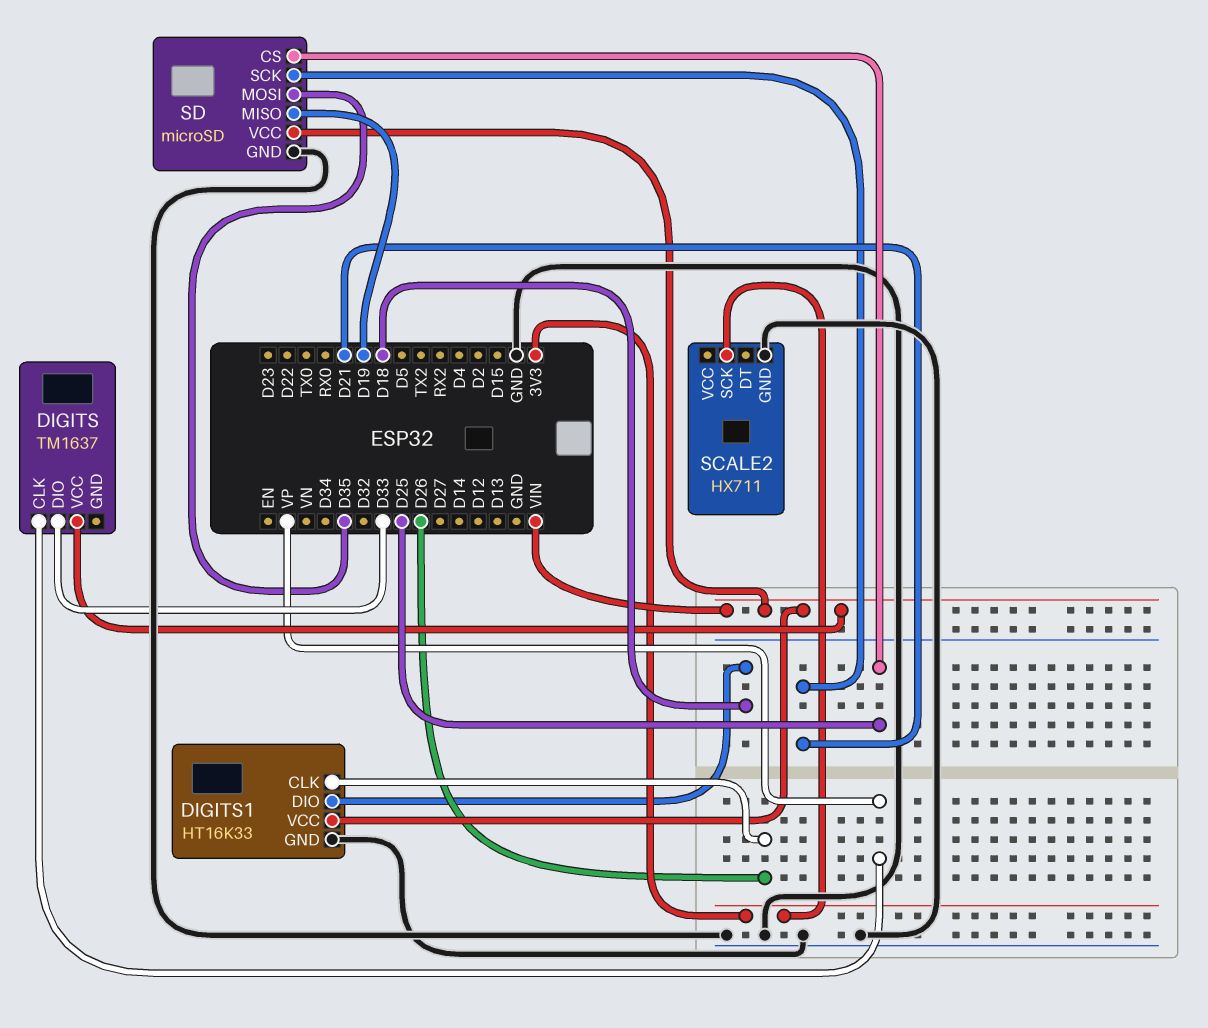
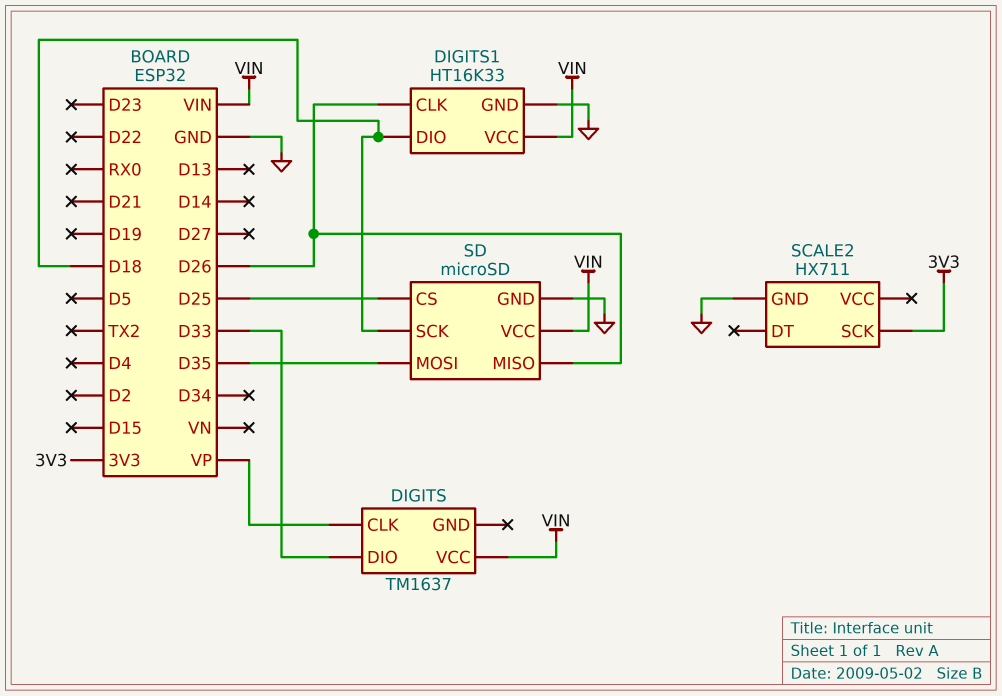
SD pin MISO: D19 -> D26
SD pin SCK: D21 -> D18

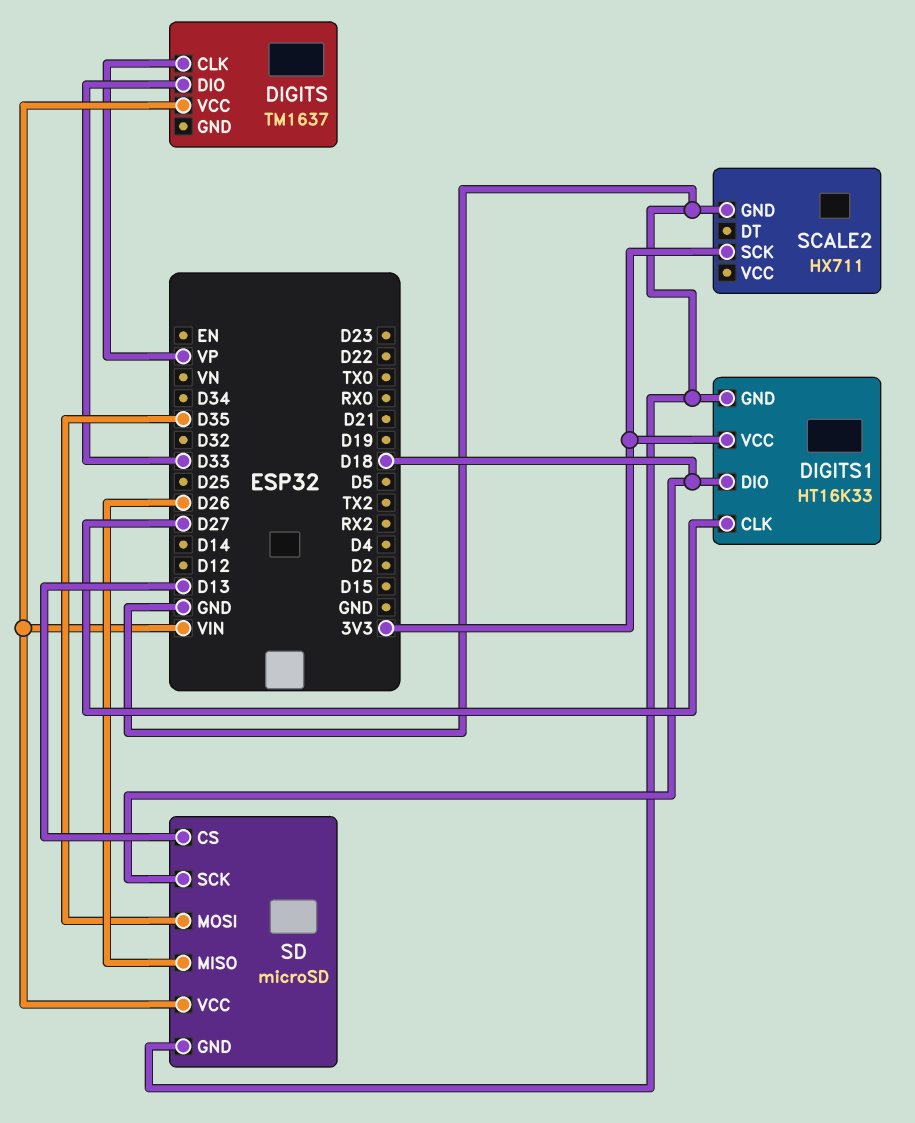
DIGITS1 pin CLK: D26 -> D27
DIGITS1 pin VCC: VIN -> 3V3
SD pin CS: D25 -> D13

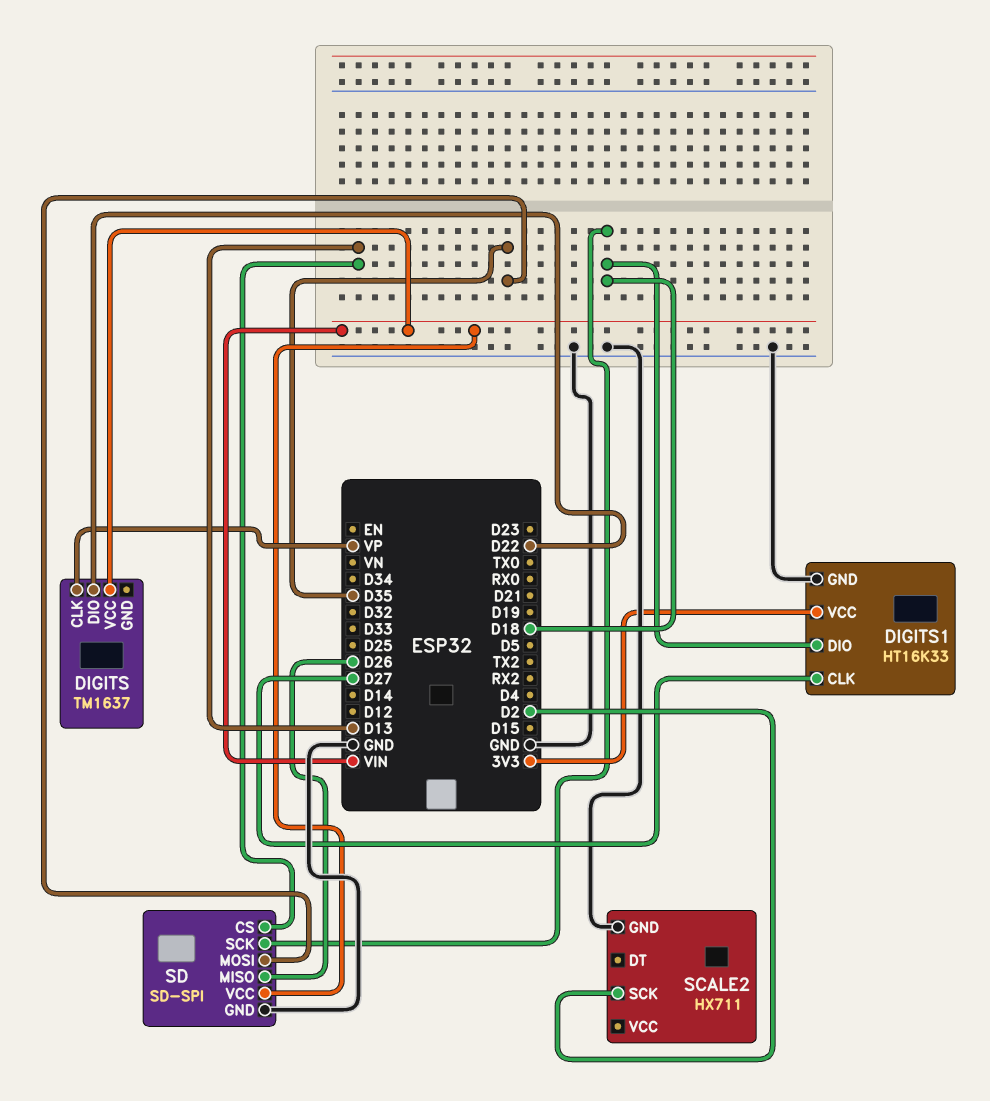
DIGITS pin DIO: D33 -> D22
SCALE2 pin SCK: 3V3 -> D2
SD: microSD -> SD-SPI

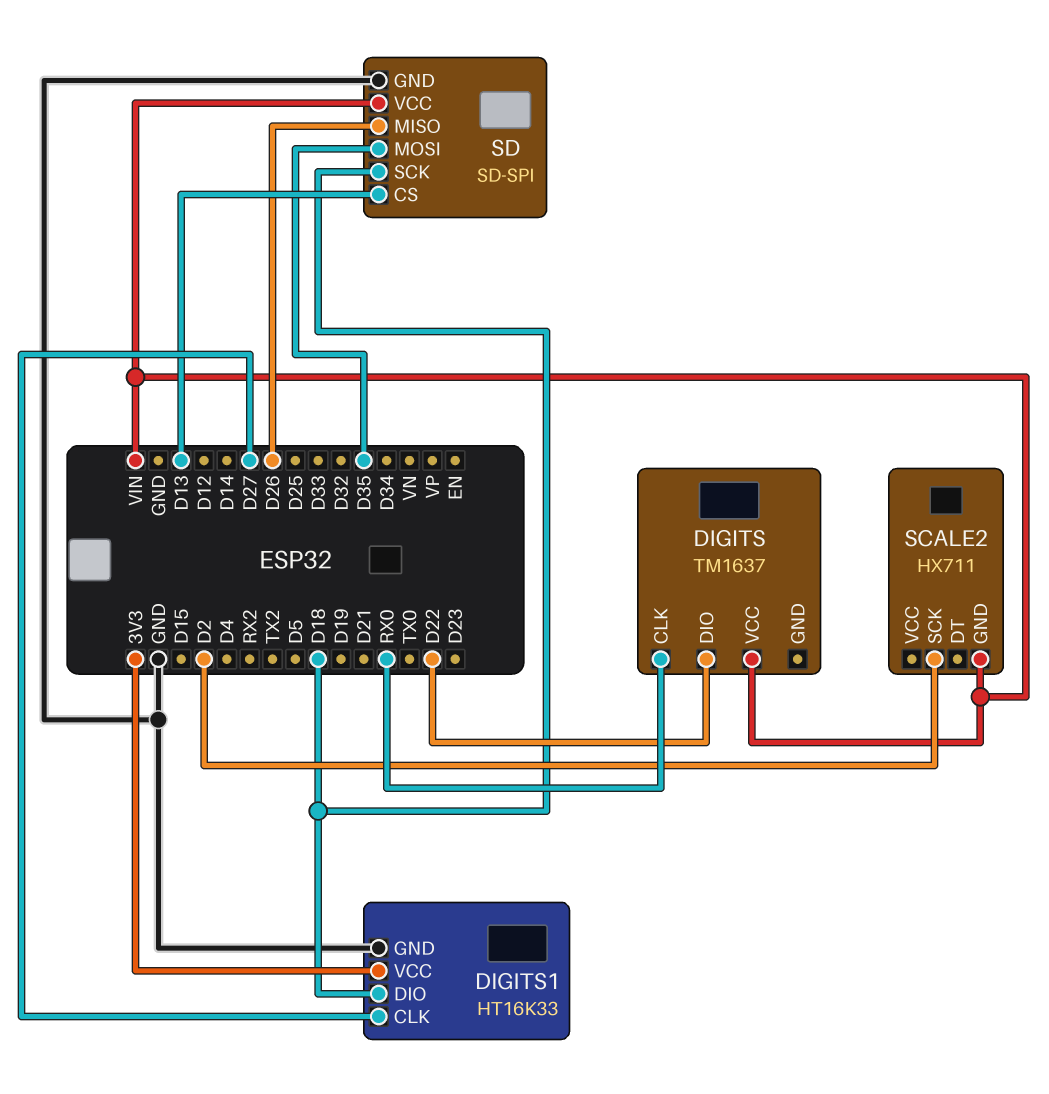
DIGITS pin CLK: VP -> RX0
SCALE2 pin GND: GND -> VIN

